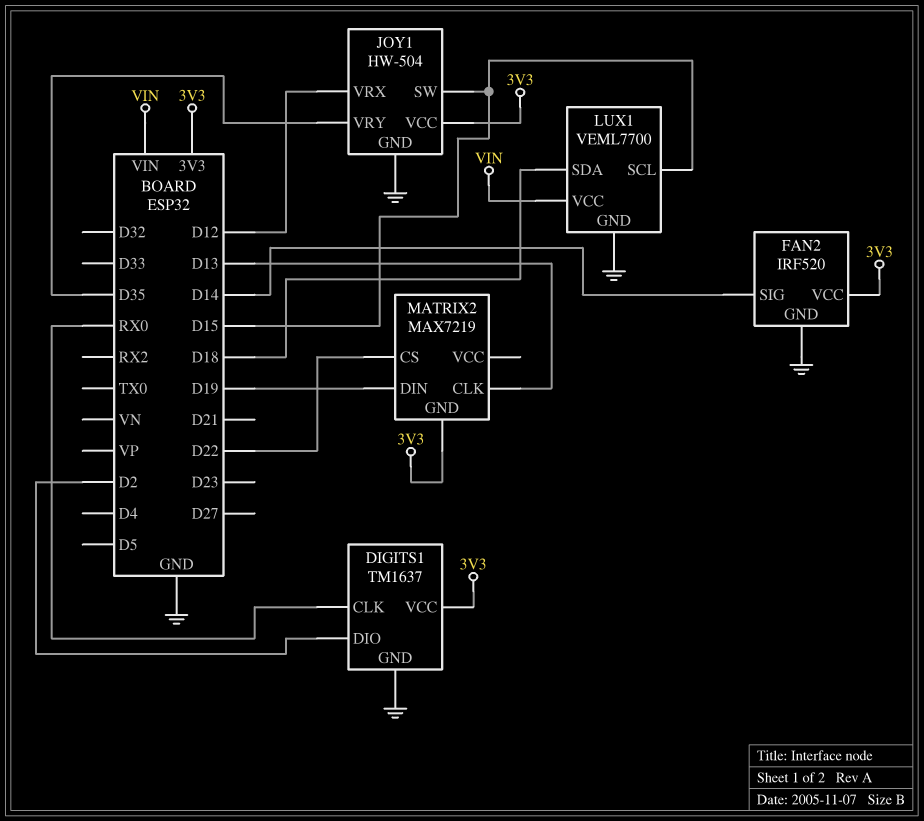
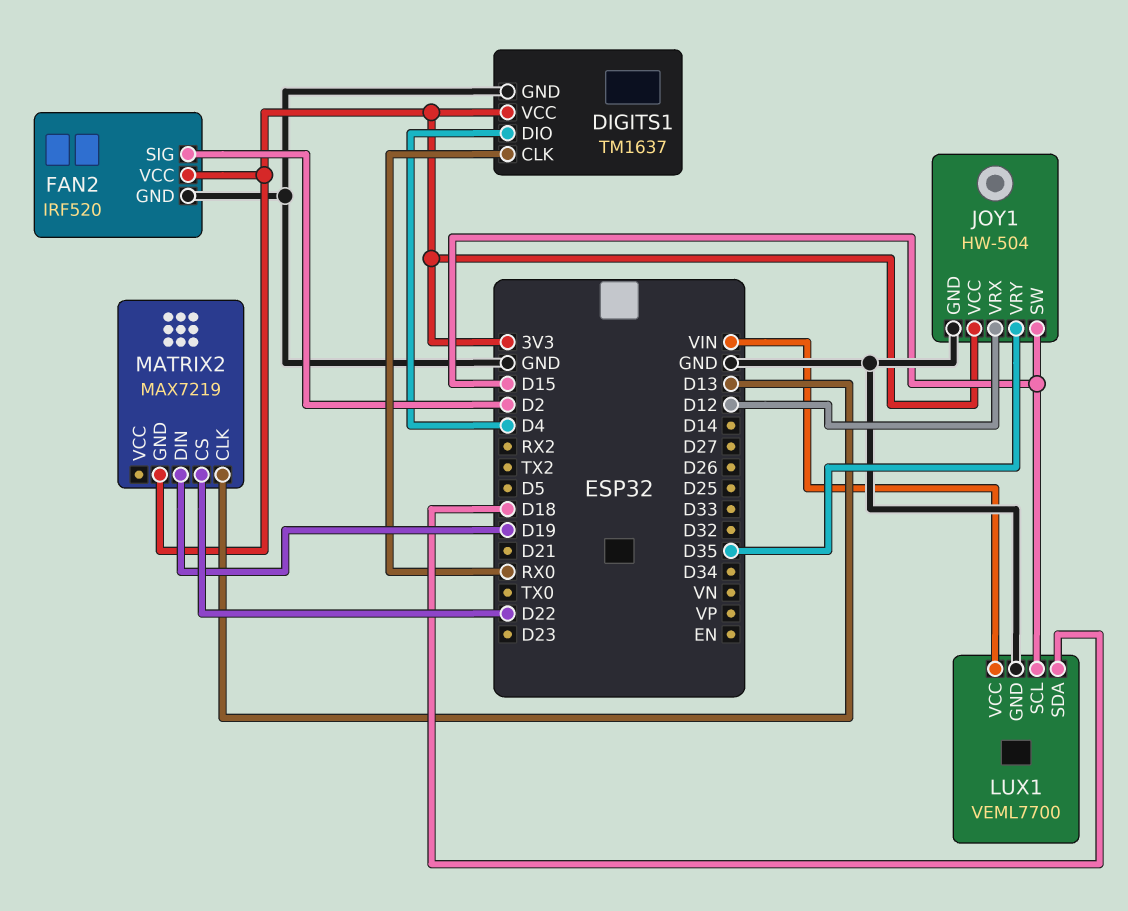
DIGITS1 pin DIO: D2 -> D4
FAN2 pin SIG: D14 -> D2

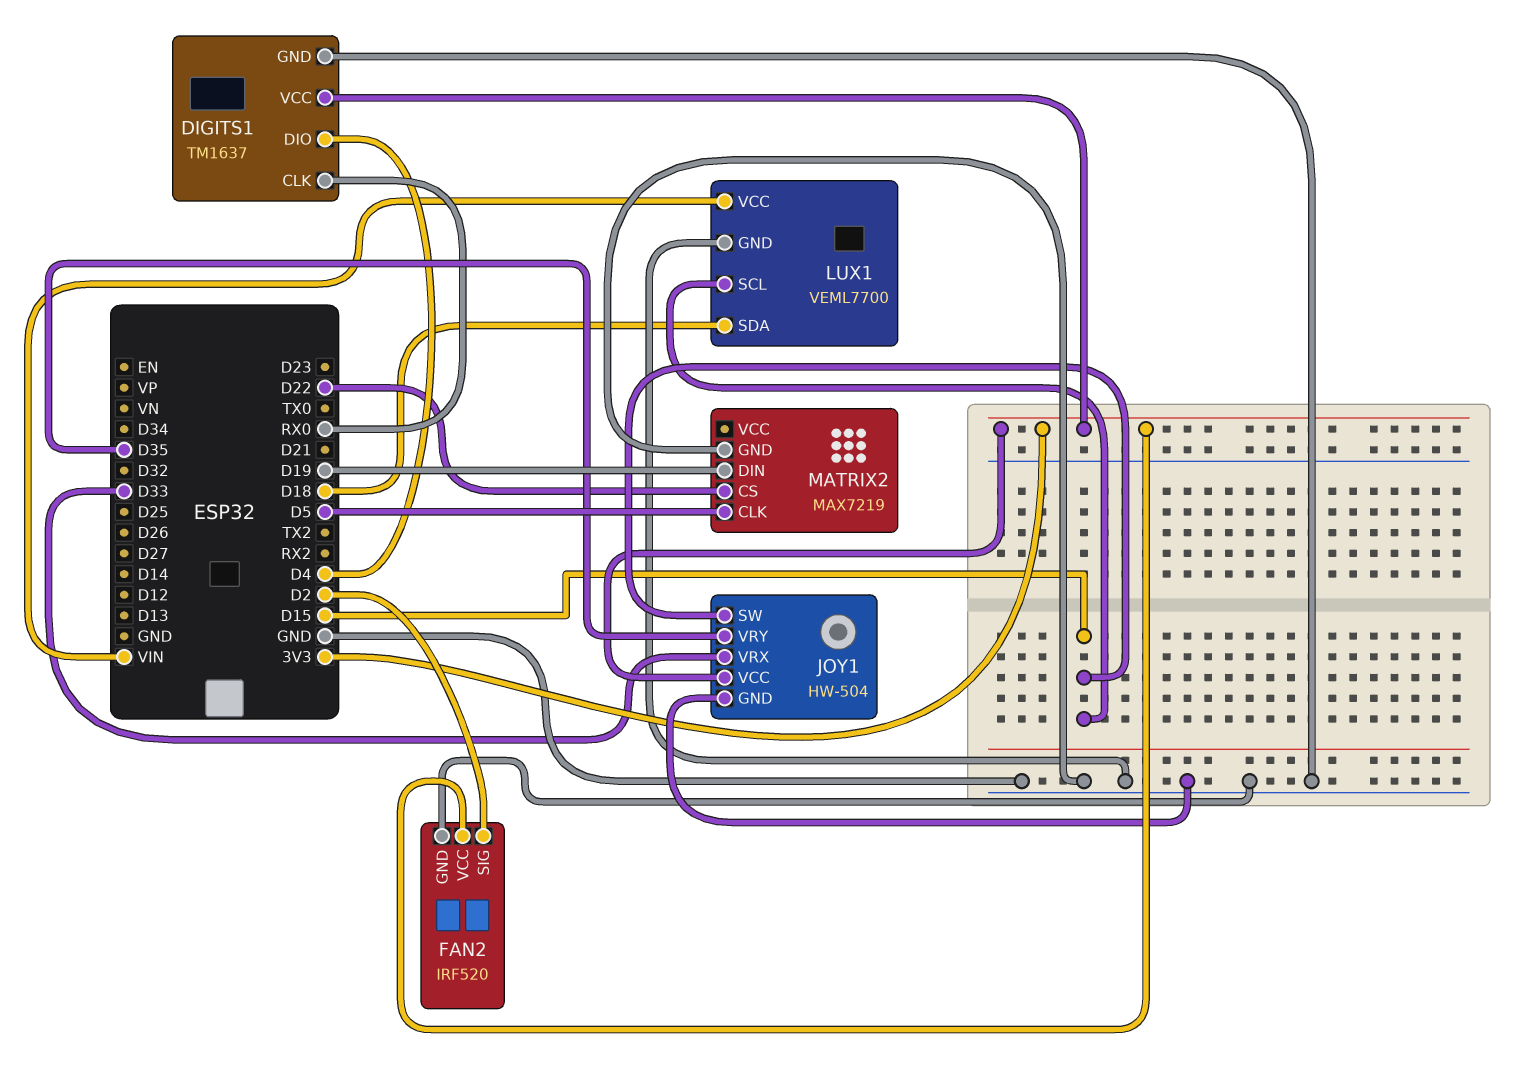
JOY1 pin VRX: D12 -> D33
MATRIX2 pin CLK: D13 -> D5
MATRIX2 pin GND: 3V3 -> GND

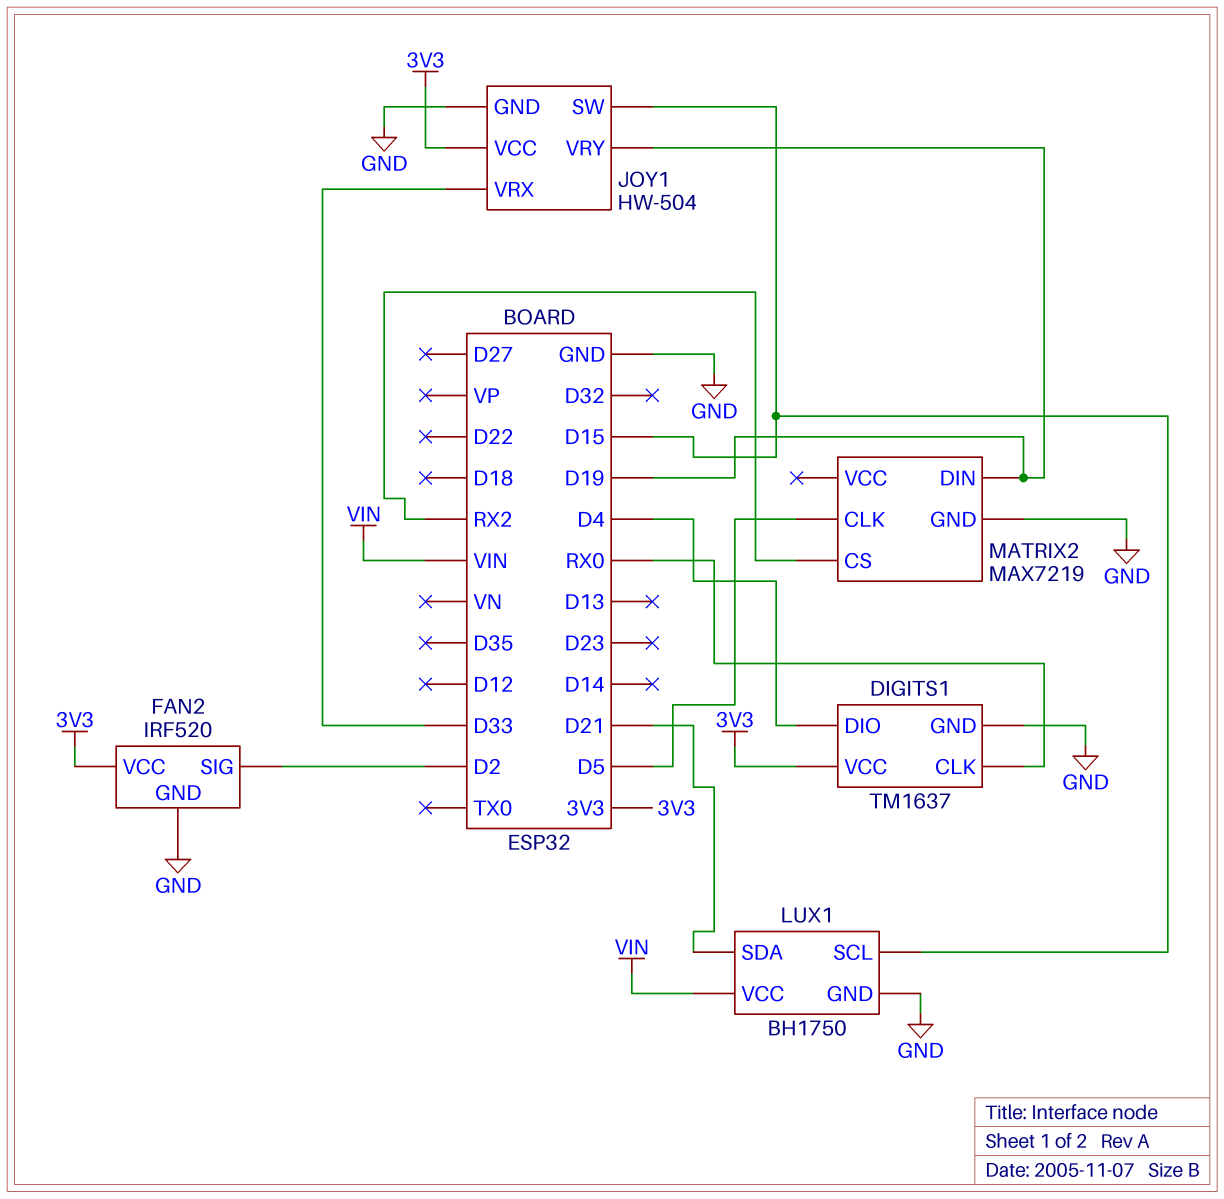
JOY1 pin VRY: D35 -> D19
LUX1: VEML7700 -> BH1750
LUX1 pin SDA: D18 -> D21
MATRIX2 pin CS: D22 -> RX2

